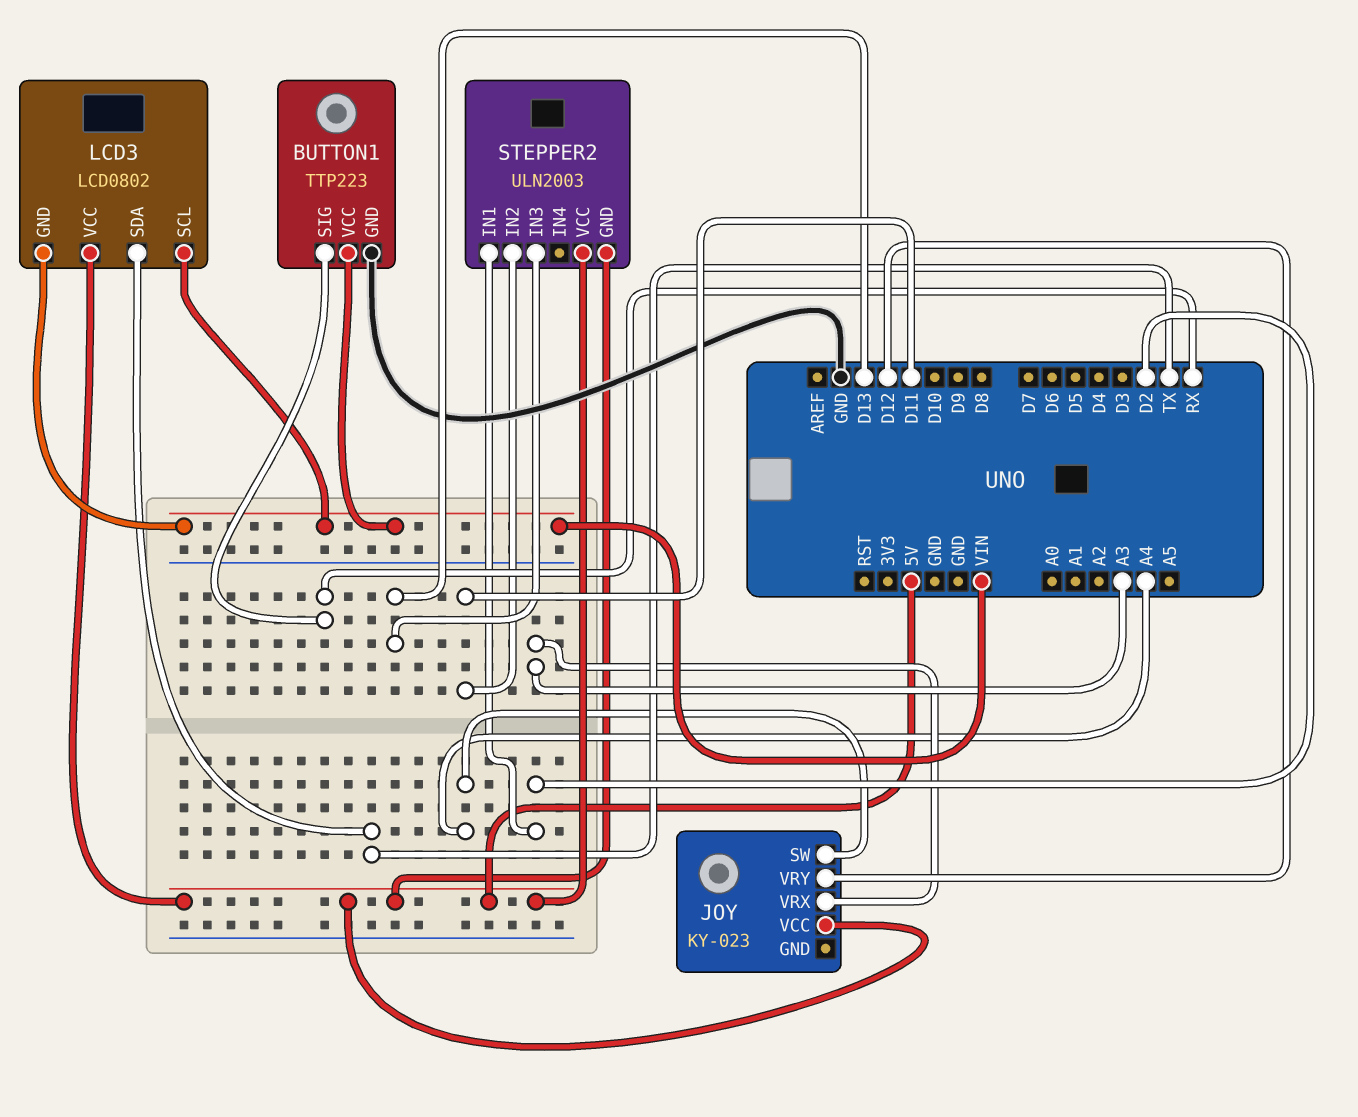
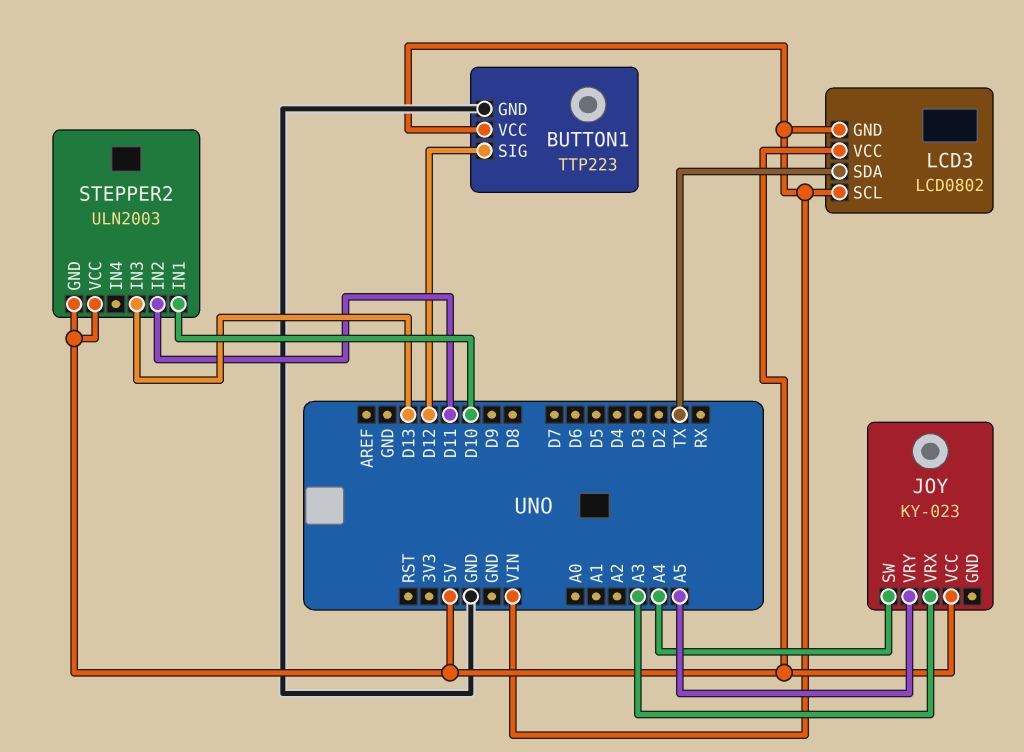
BUTTON1 pin SIG: RX -> D12
JOY pin VRY: D12 -> A5
STEPPER2 pin IN1: D2 -> D10

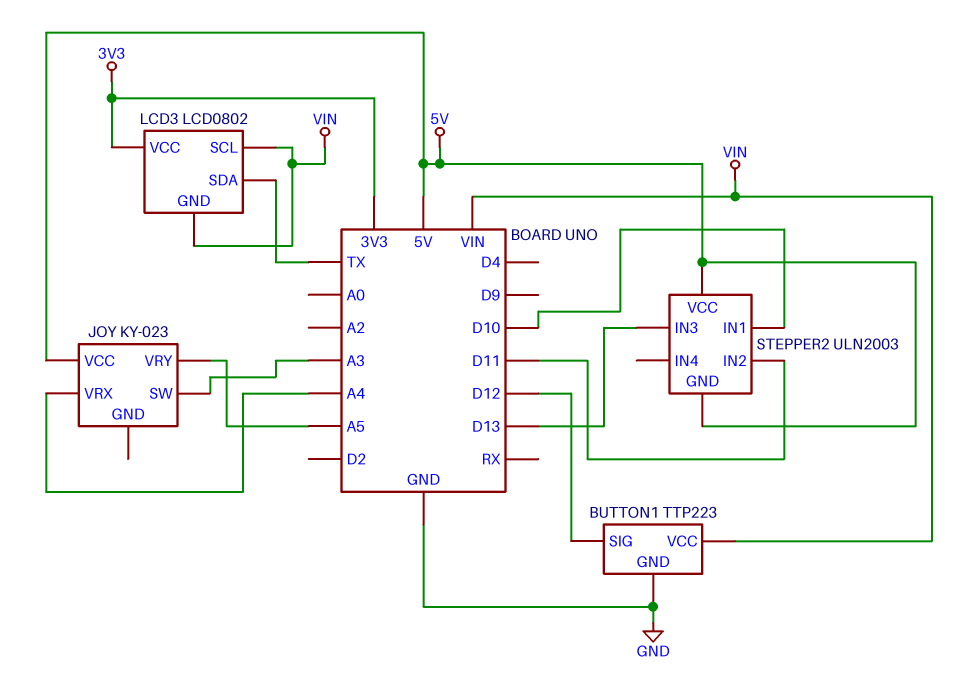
JOY pin SW: A4 -> A3
JOY pin VRX: A3 -> A4
LCD3 pin VCC: 5V -> 3V3

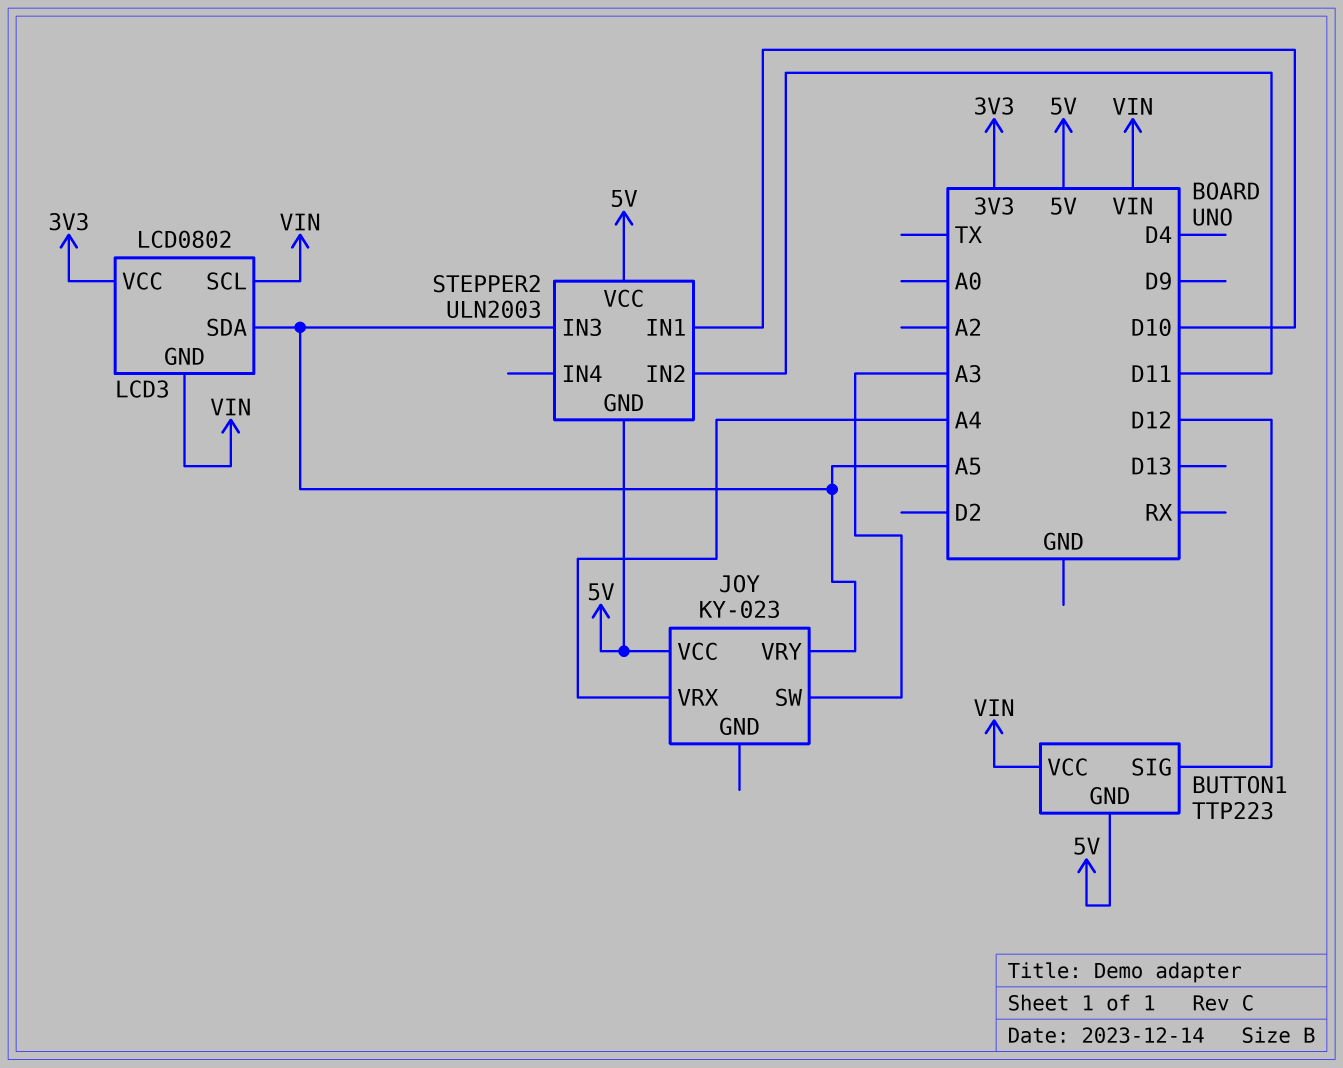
BUTTON1 pin GND: GND -> 5V
LCD3 pin SDA: TX -> A5
STEPPER2 pin IN3: D13 -> A5

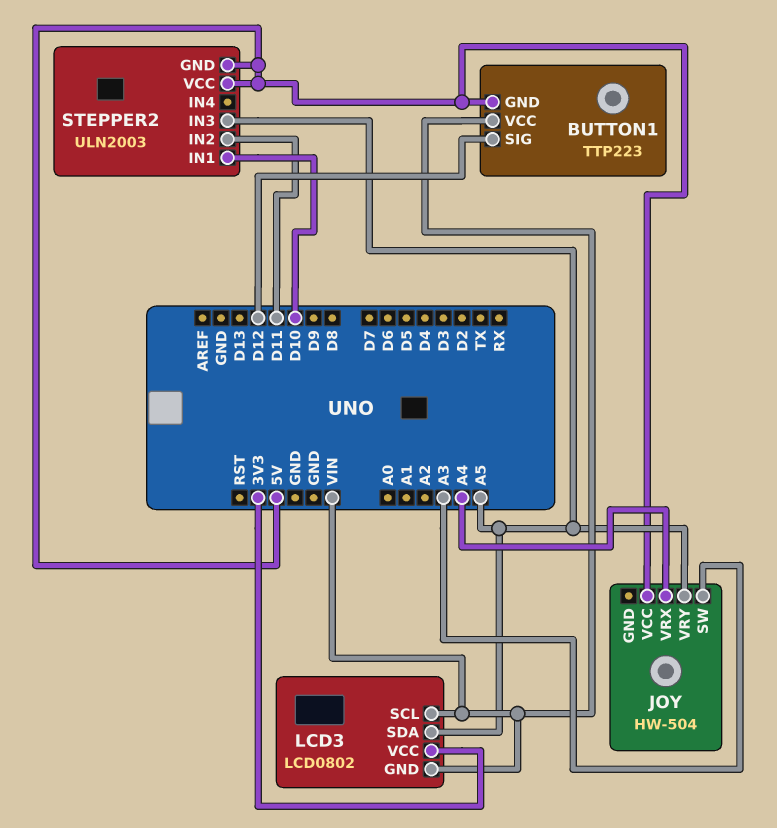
JOY: KY-023 -> HW-504

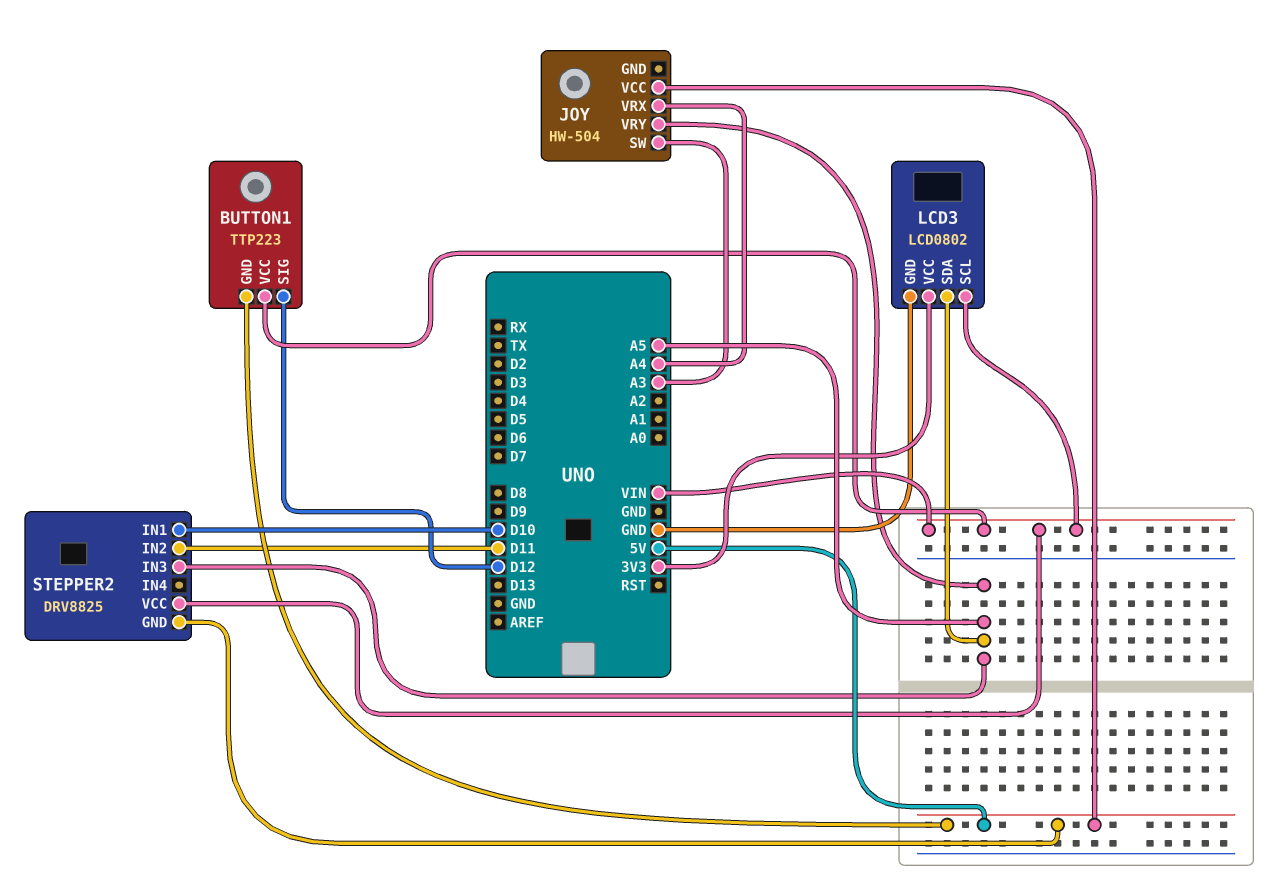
LCD3 pin GND: VIN -> GND
STEPPER2: ULN2003 -> DRV8825
STEPPER2 pin VCC: 5V -> VIN

